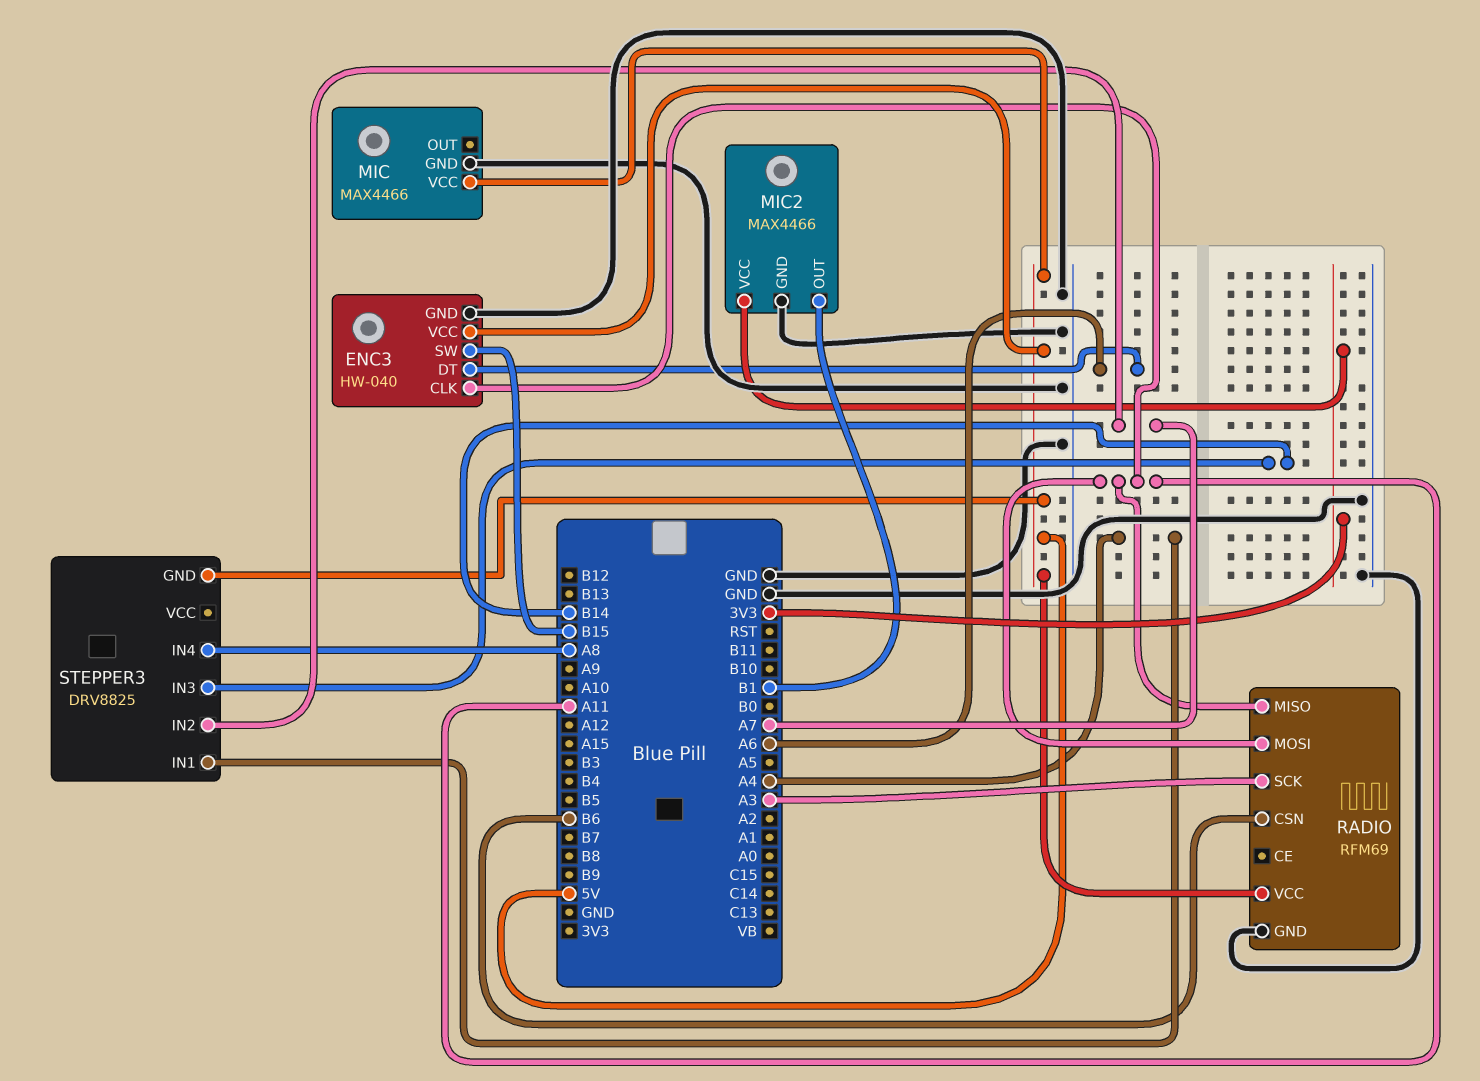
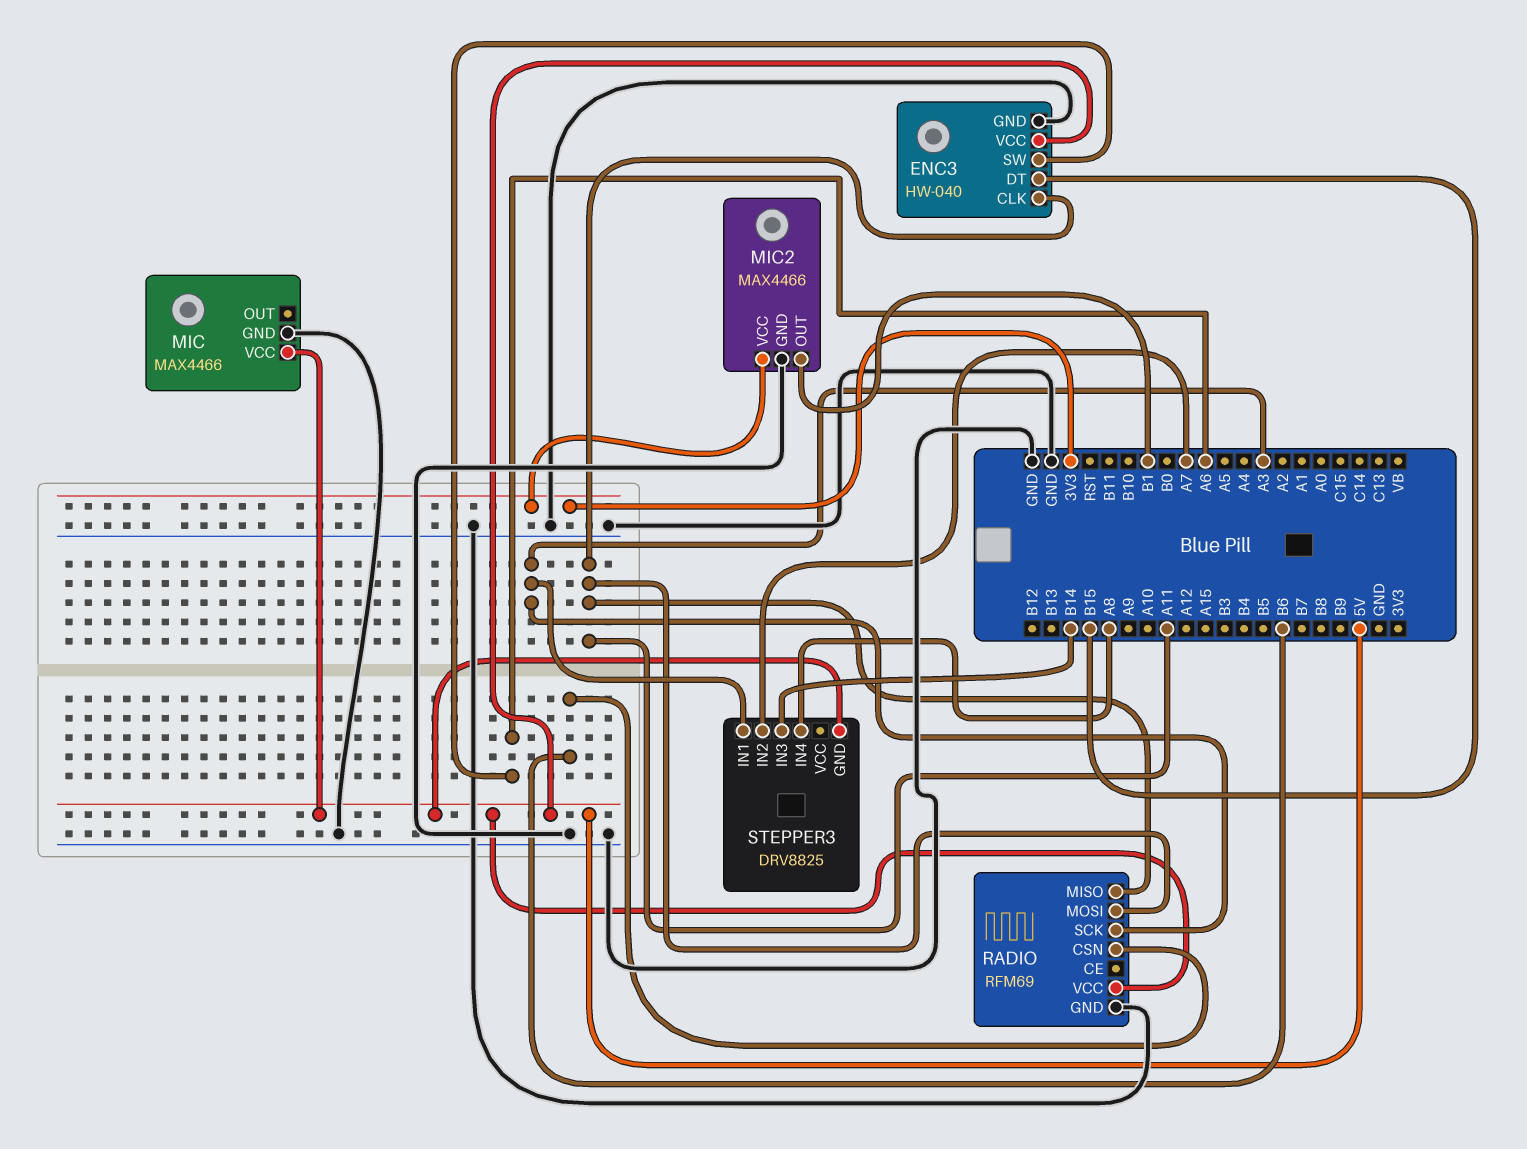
ENC3 pin DT: A6 -> B15
ENC3 pin SW: B15 -> A6
STEPPER3 pin IN1: A4 -> A3

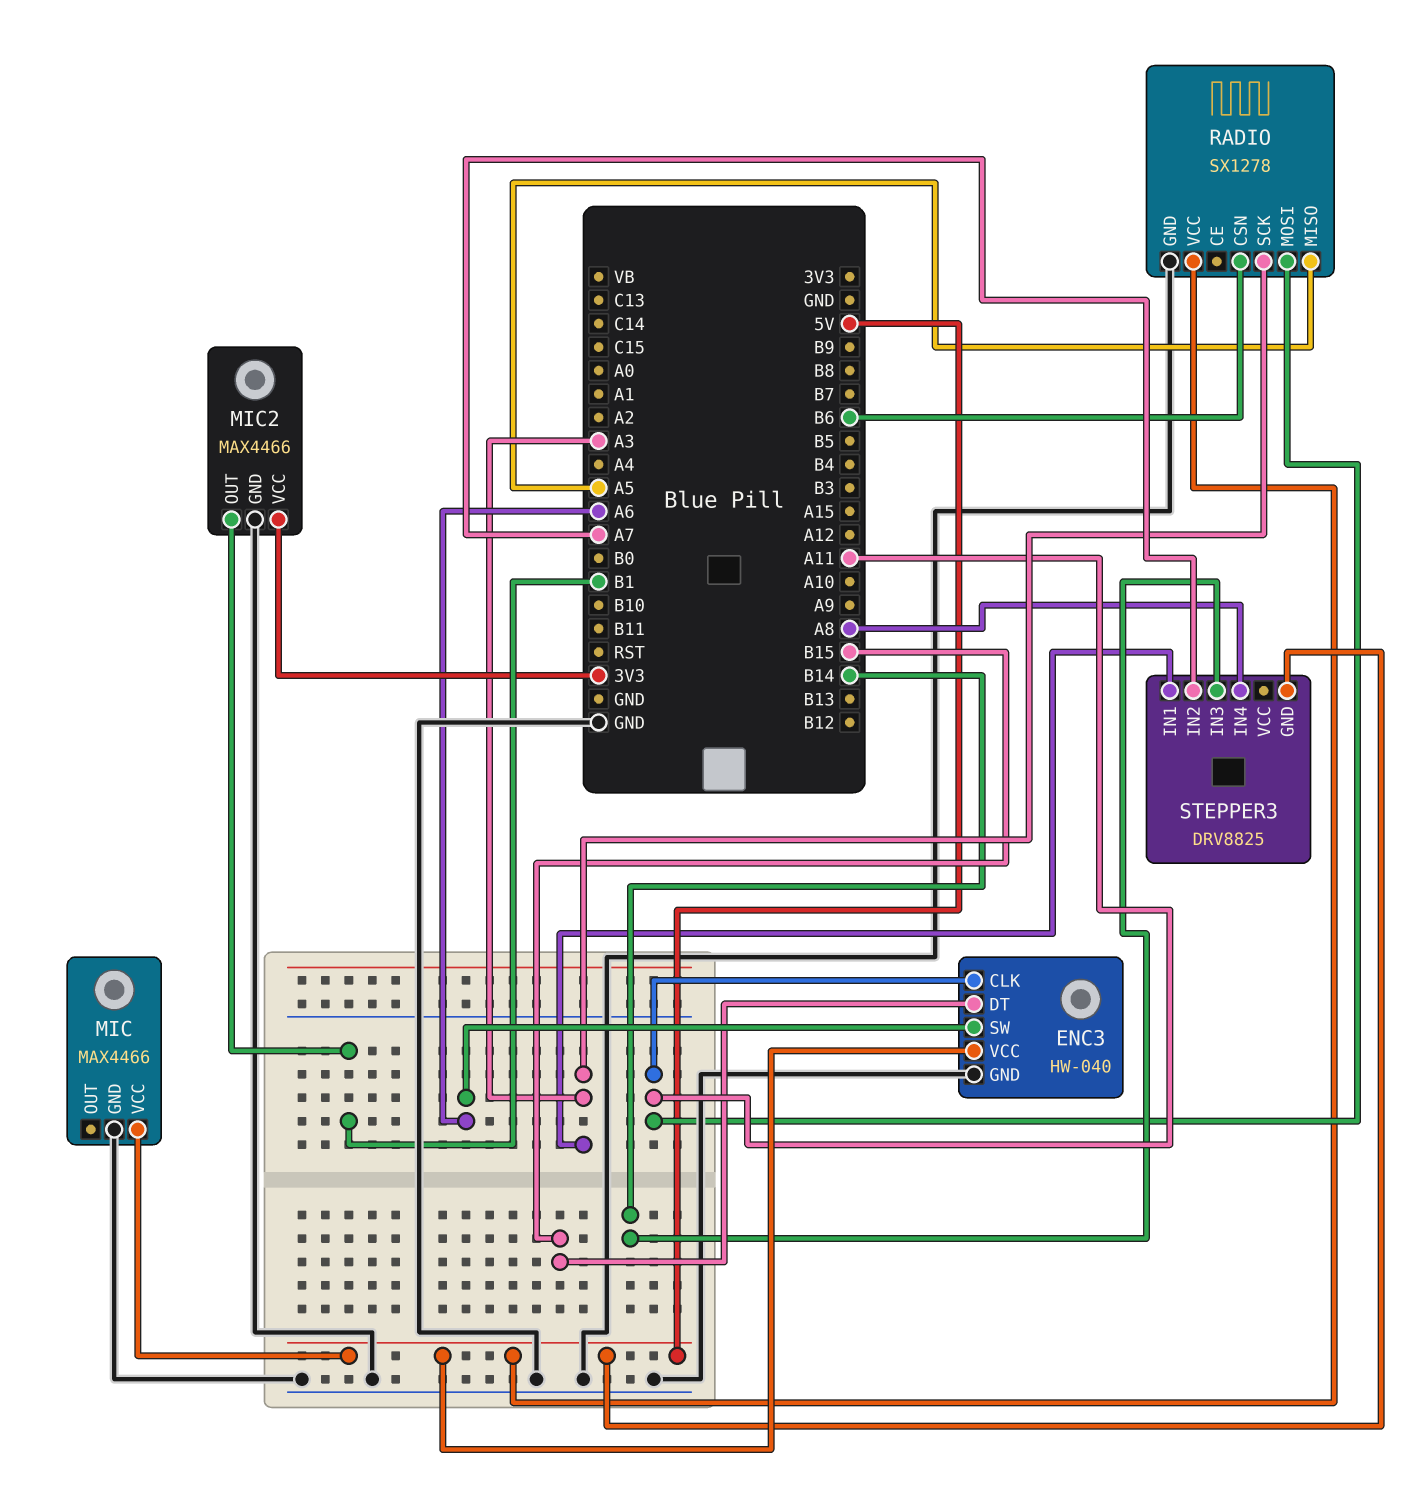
RADIO: RFM69 -> SX1278
RADIO pin MISO: A11 -> A5

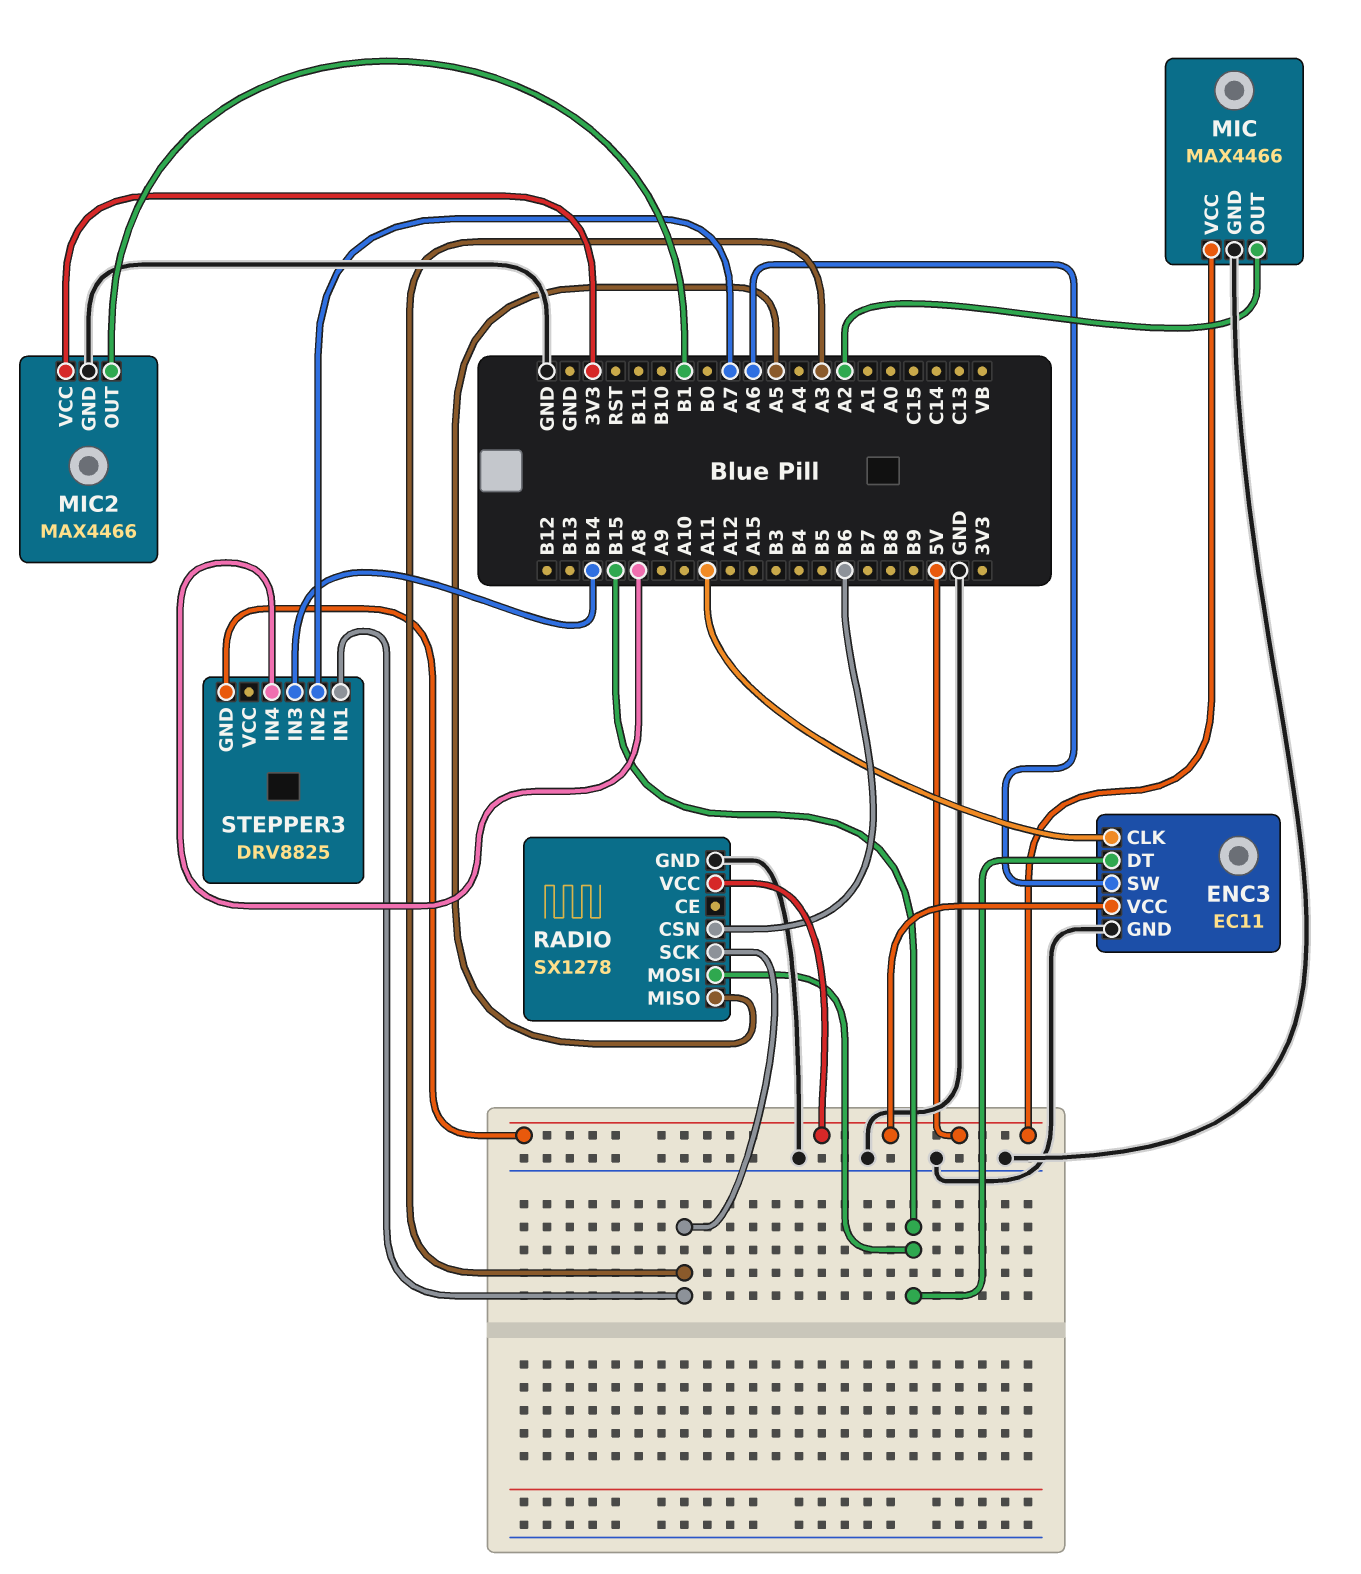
ENC3: HW-040 -> EC11
MIC pin OUT: none -> A2
RADIO pin MOSI: A11 -> B15

